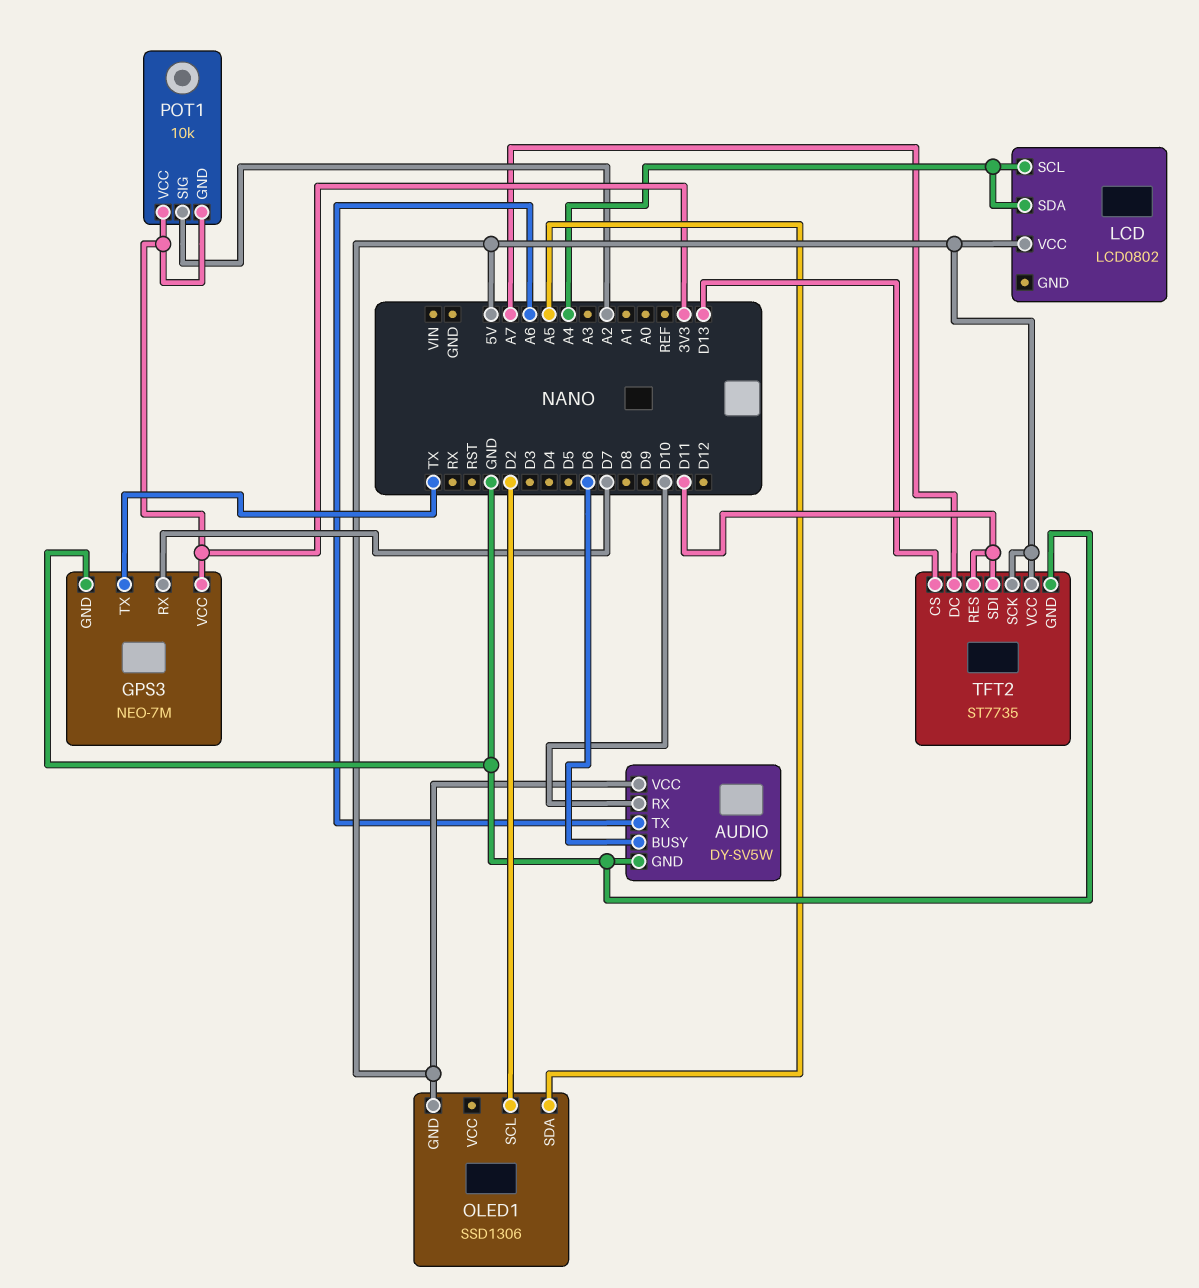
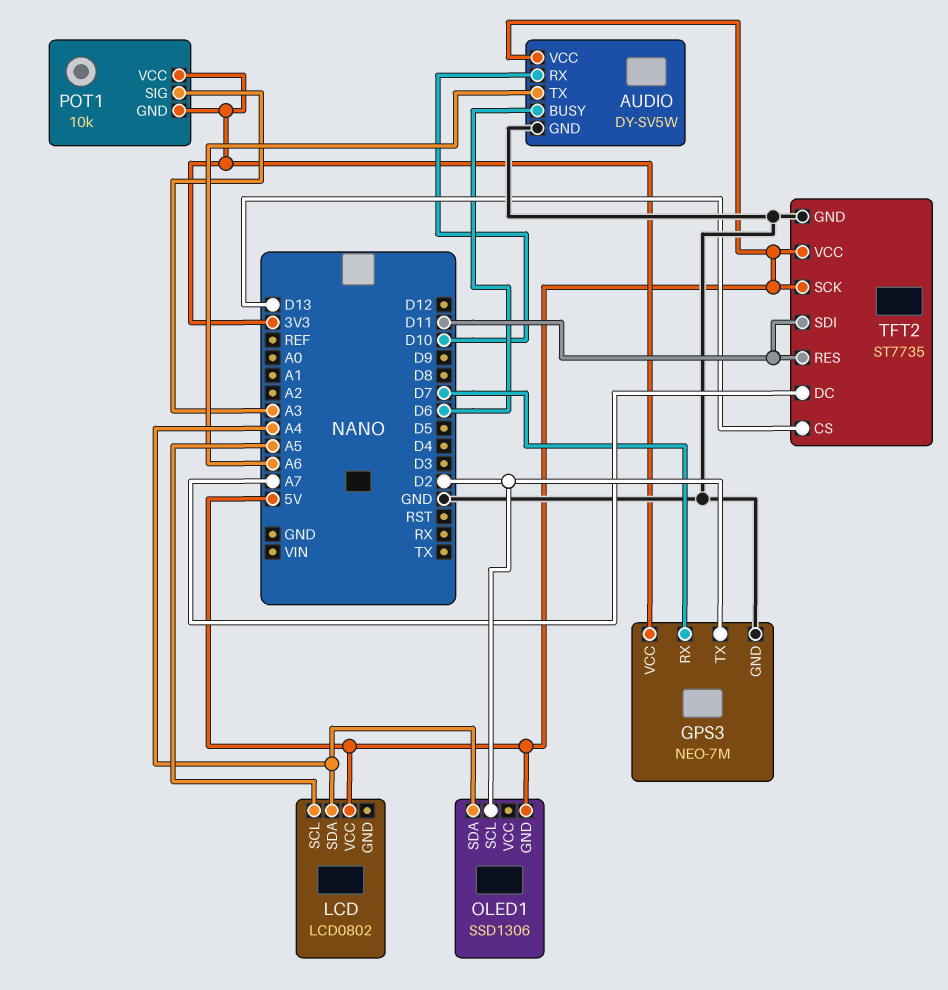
GPS3 pin TX: TX -> D2
LCD pin SCL: A4 -> A5
OLED1 pin SDA: A5 -> A4
POT1 pin SIG: A2 -> A3

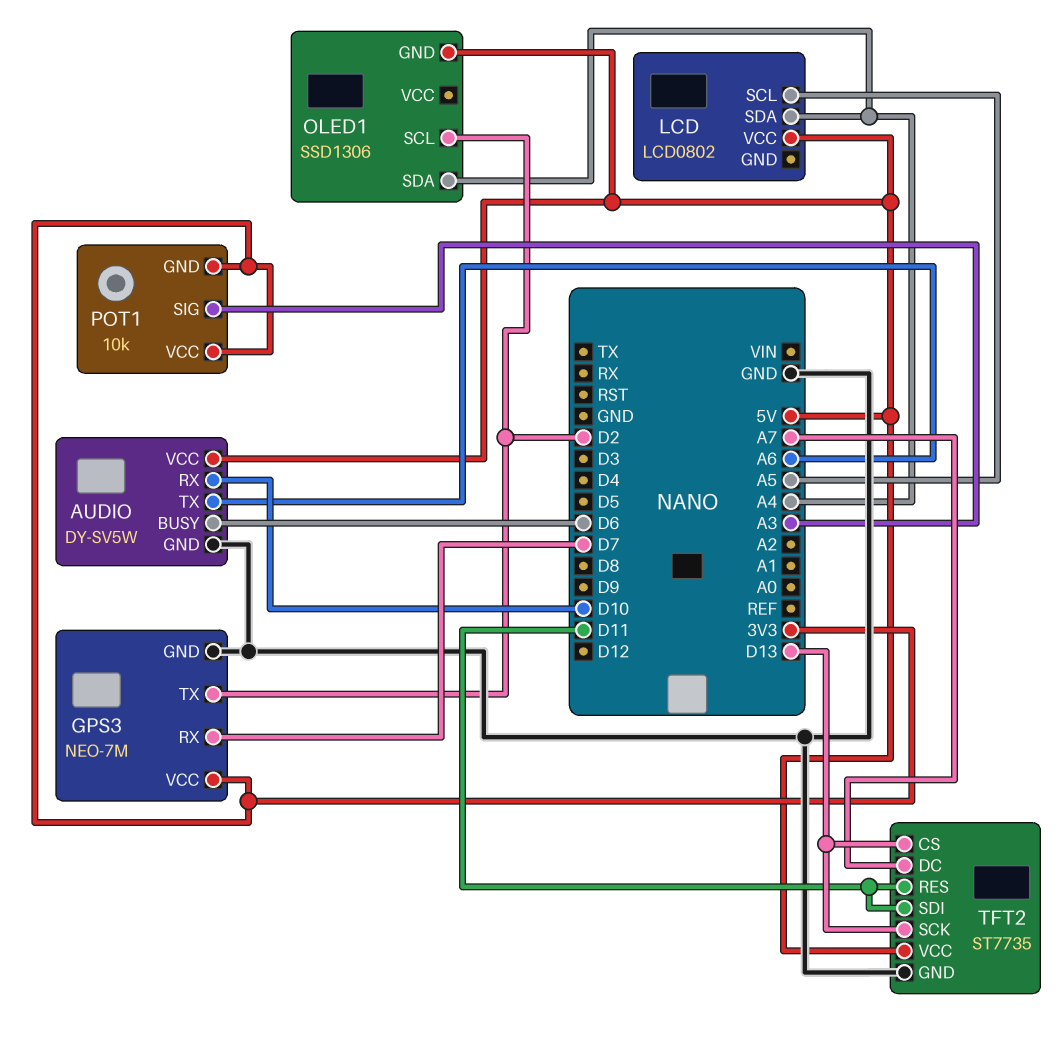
TFT2 pin SCK: 5V -> D13

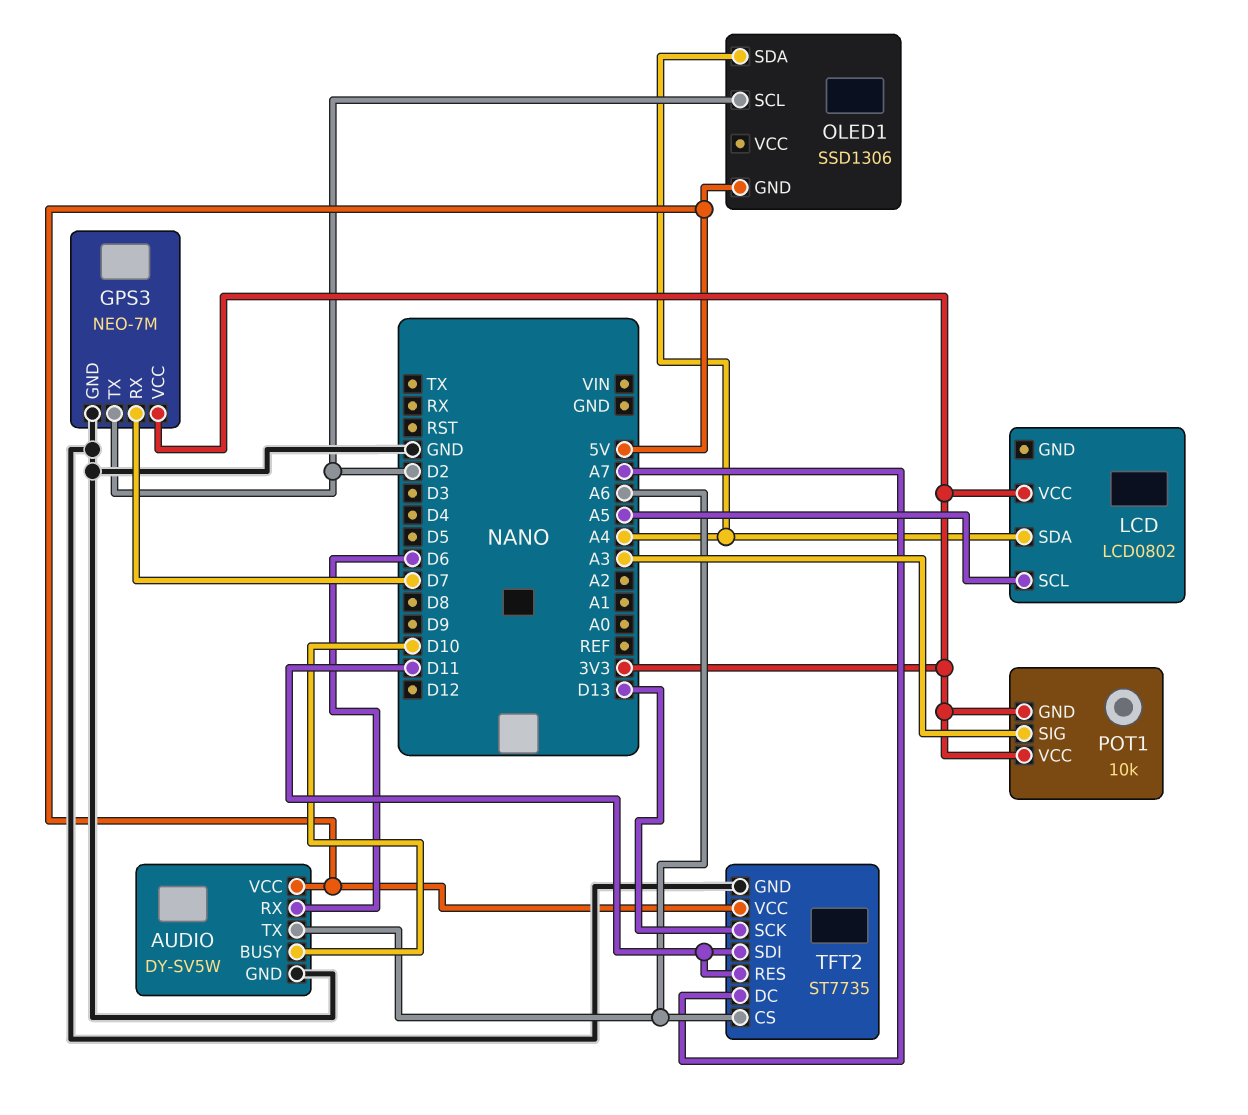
AUDIO pin BUSY: D6 -> D10
AUDIO pin RX: D10 -> D6
LCD pin VCC: 5V -> 3V3
TFT2 pin CS: D13 -> A6

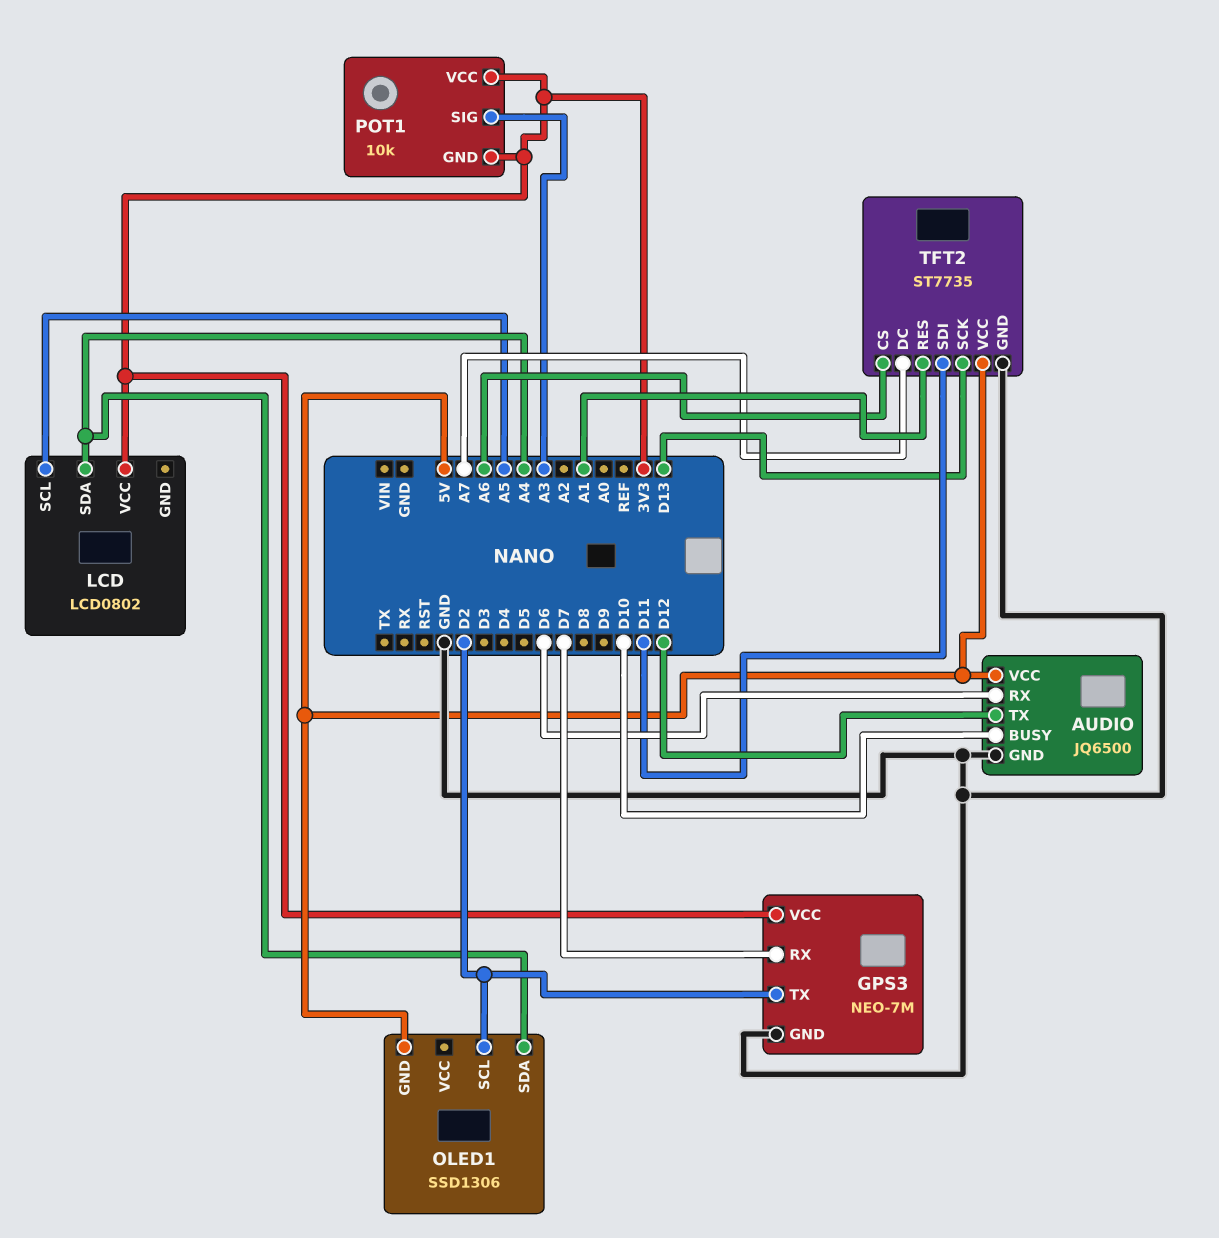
AUDIO: DY-SV5W -> JQ6500
AUDIO pin TX: A6 -> D12
TFT2 pin RES: D11 -> A1

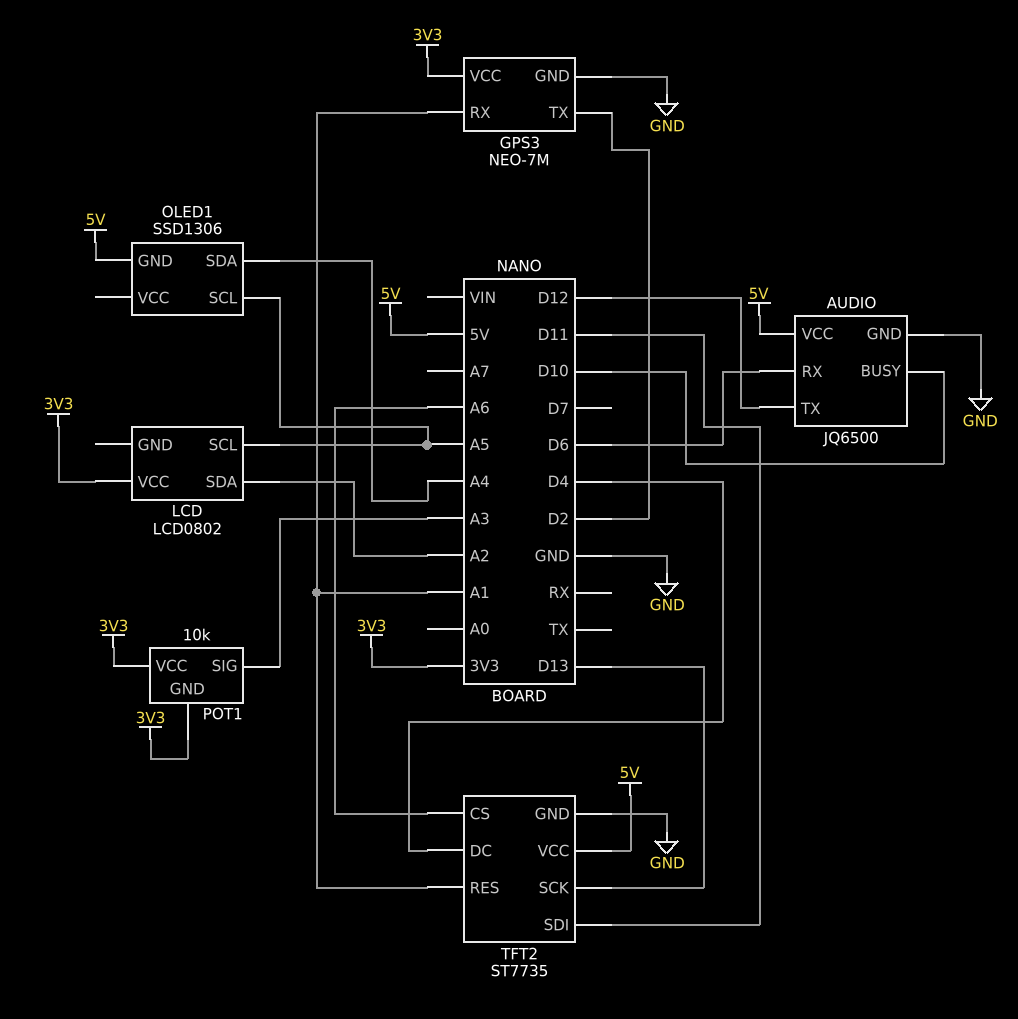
GPS3 pin RX: D7 -> A1
LCD pin SDA: A4 -> A2
OLED1 pin SCL: D2 -> A5
TFT2 pin DC: A7 -> D4

